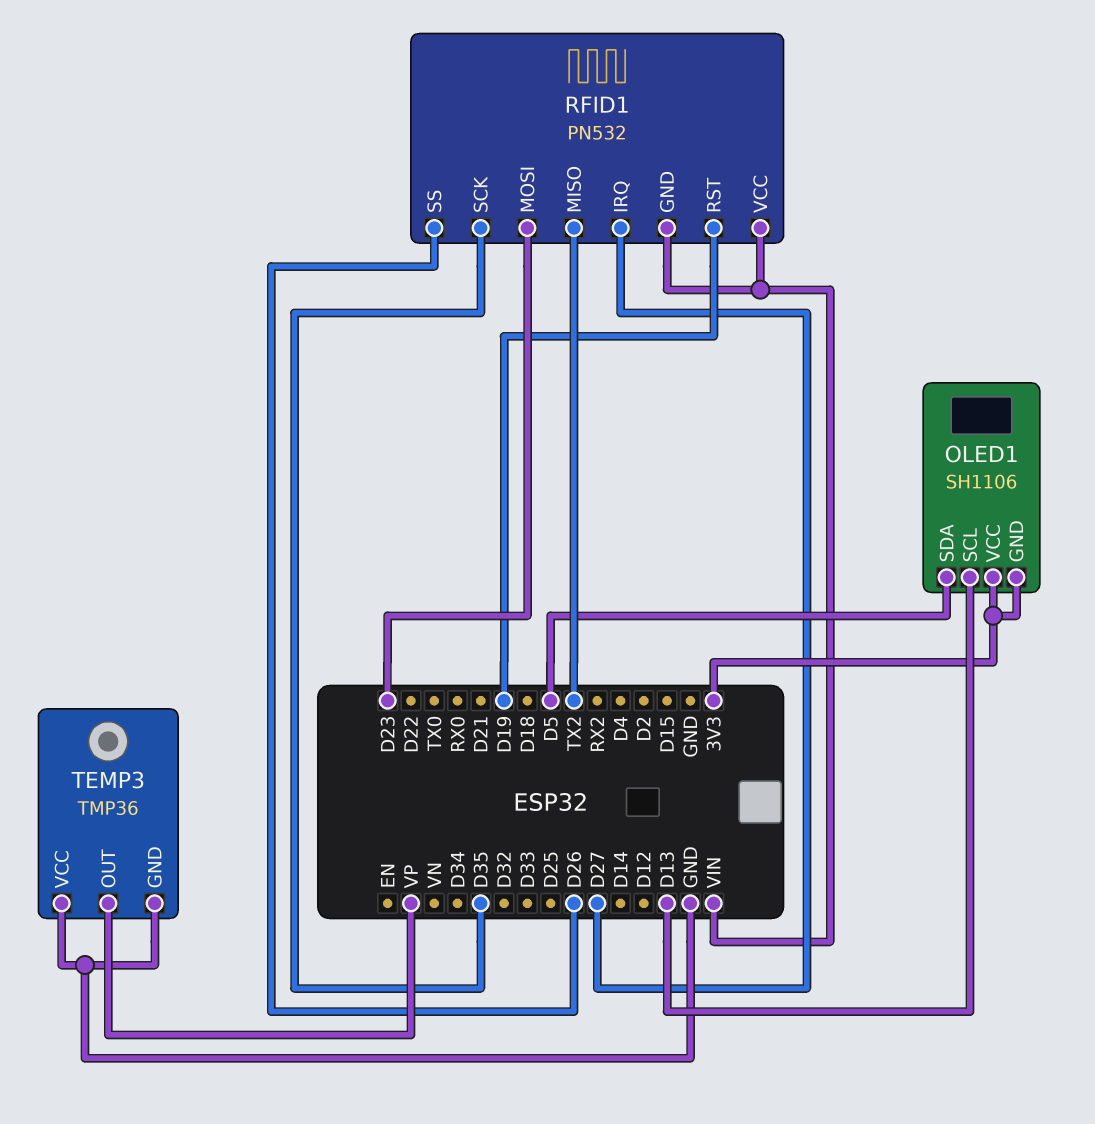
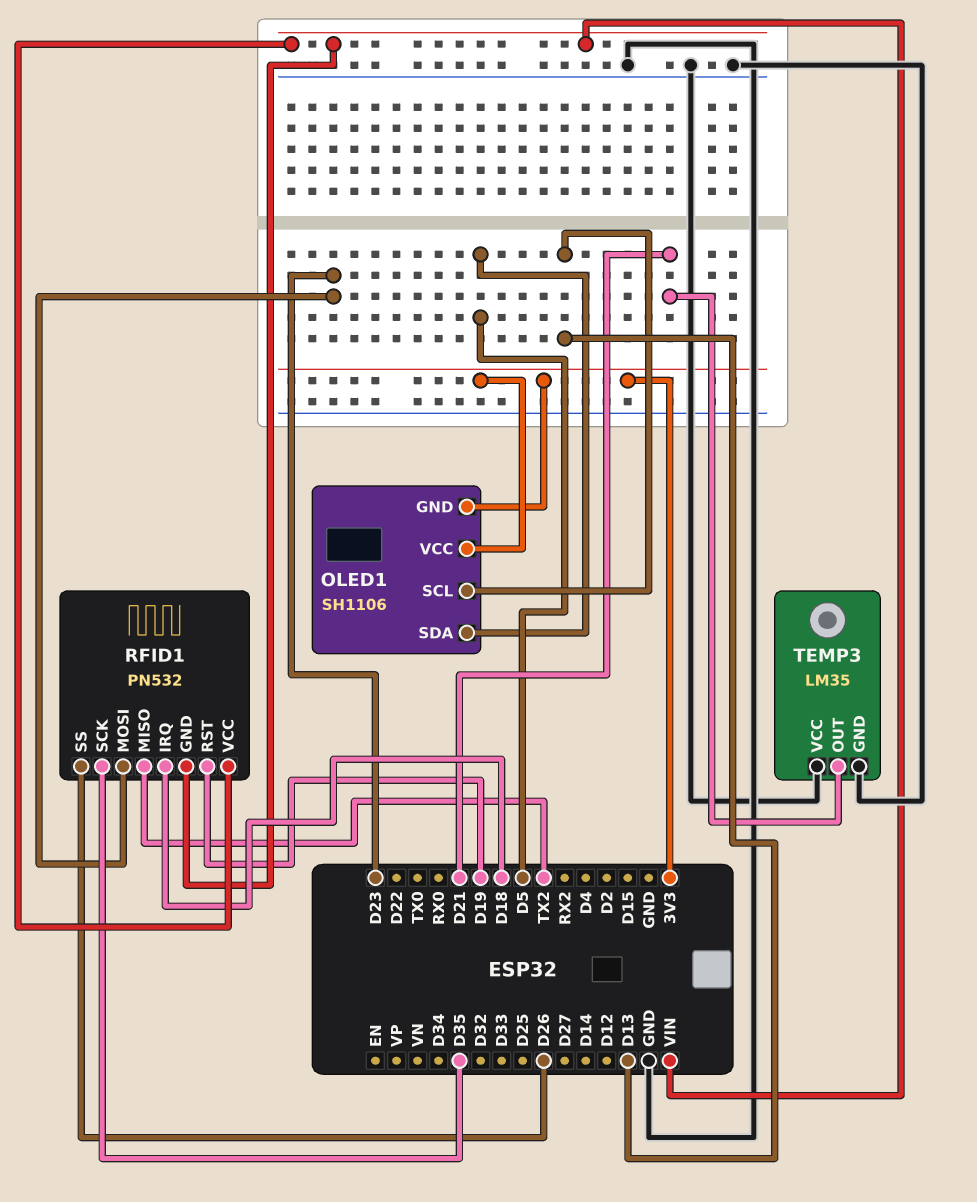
RFID1 pin IRQ: D27 -> D18
TEMP3: TMP36 -> LM35
TEMP3 pin OUT: VP -> D21

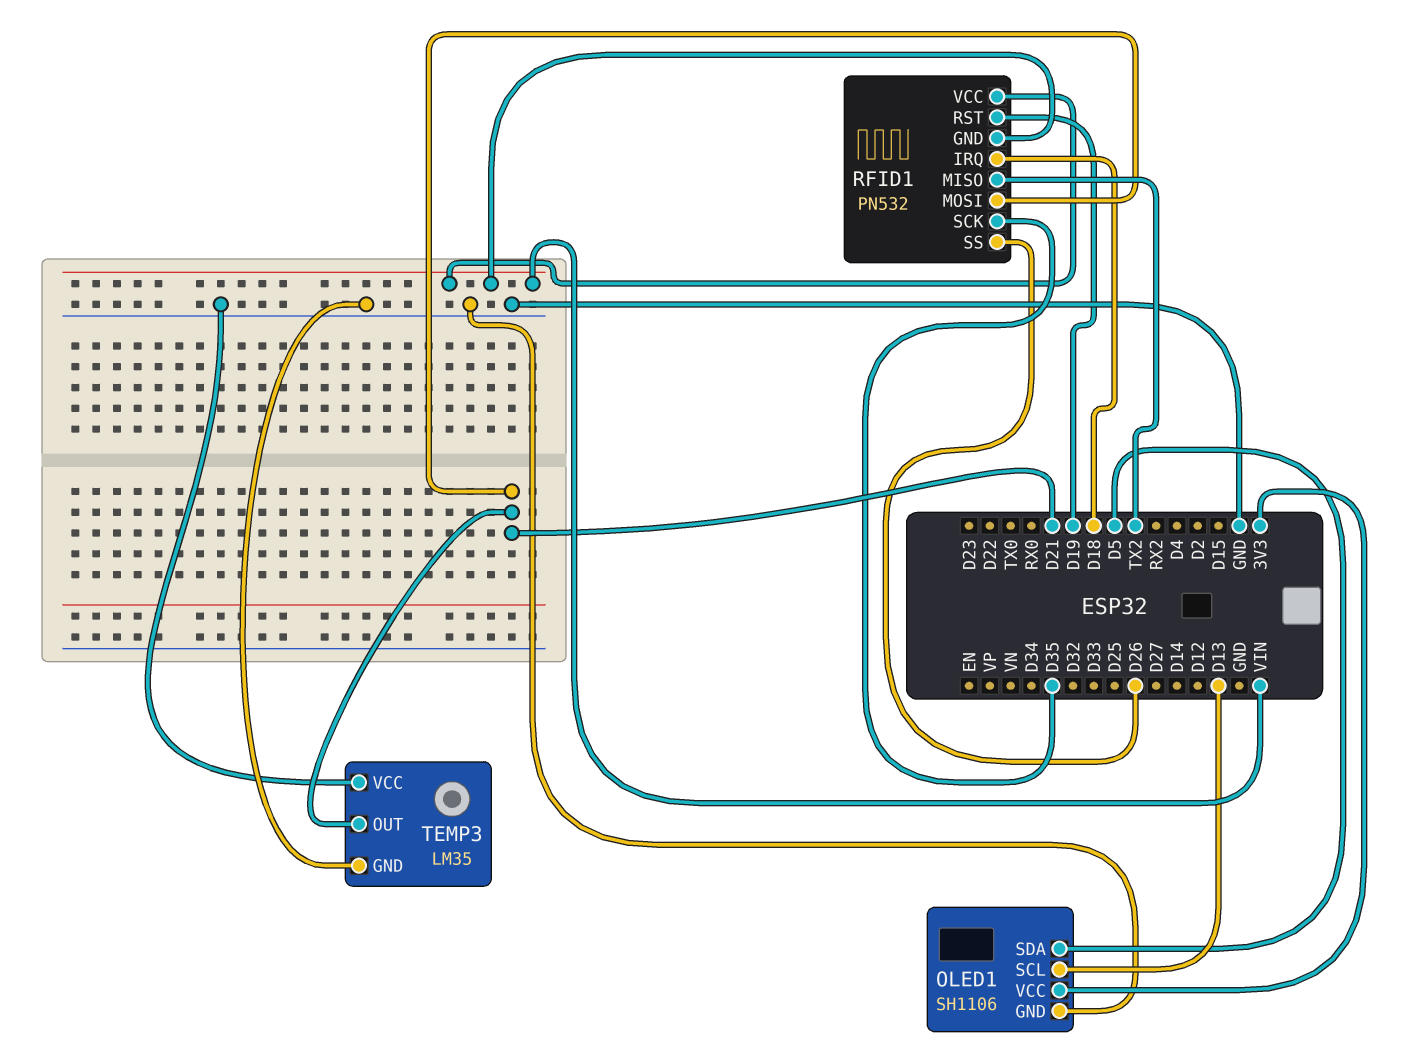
OLED1 pin GND: 3V3 -> GND
RFID1 pin MOSI: D23 -> D21

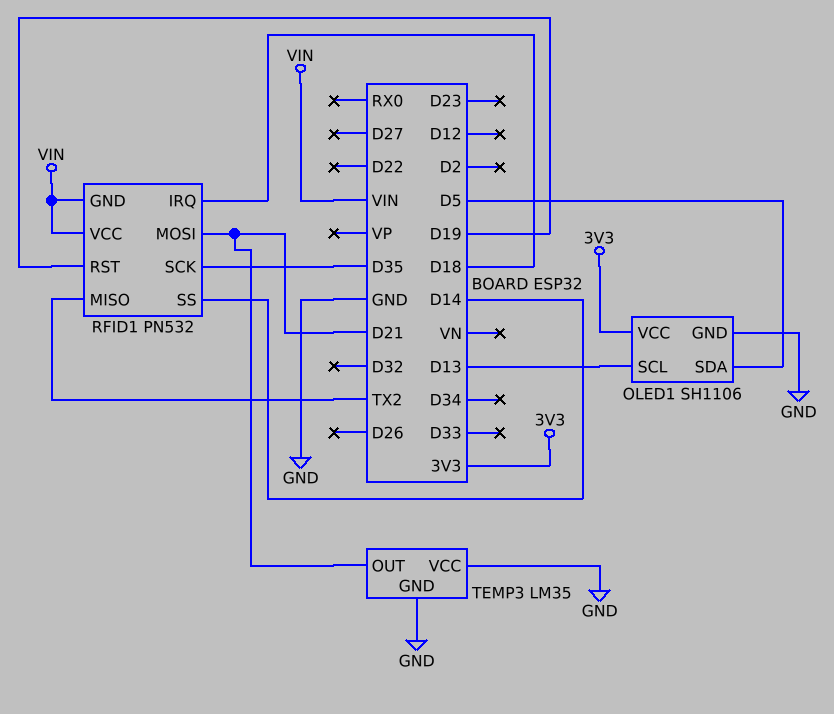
RFID1 pin SS: D26 -> D14

